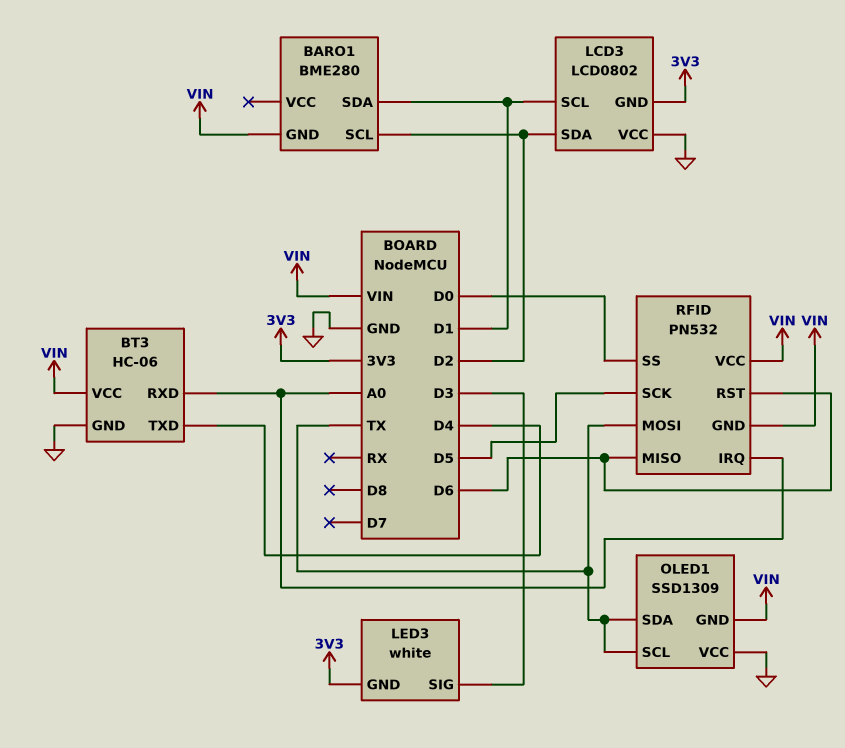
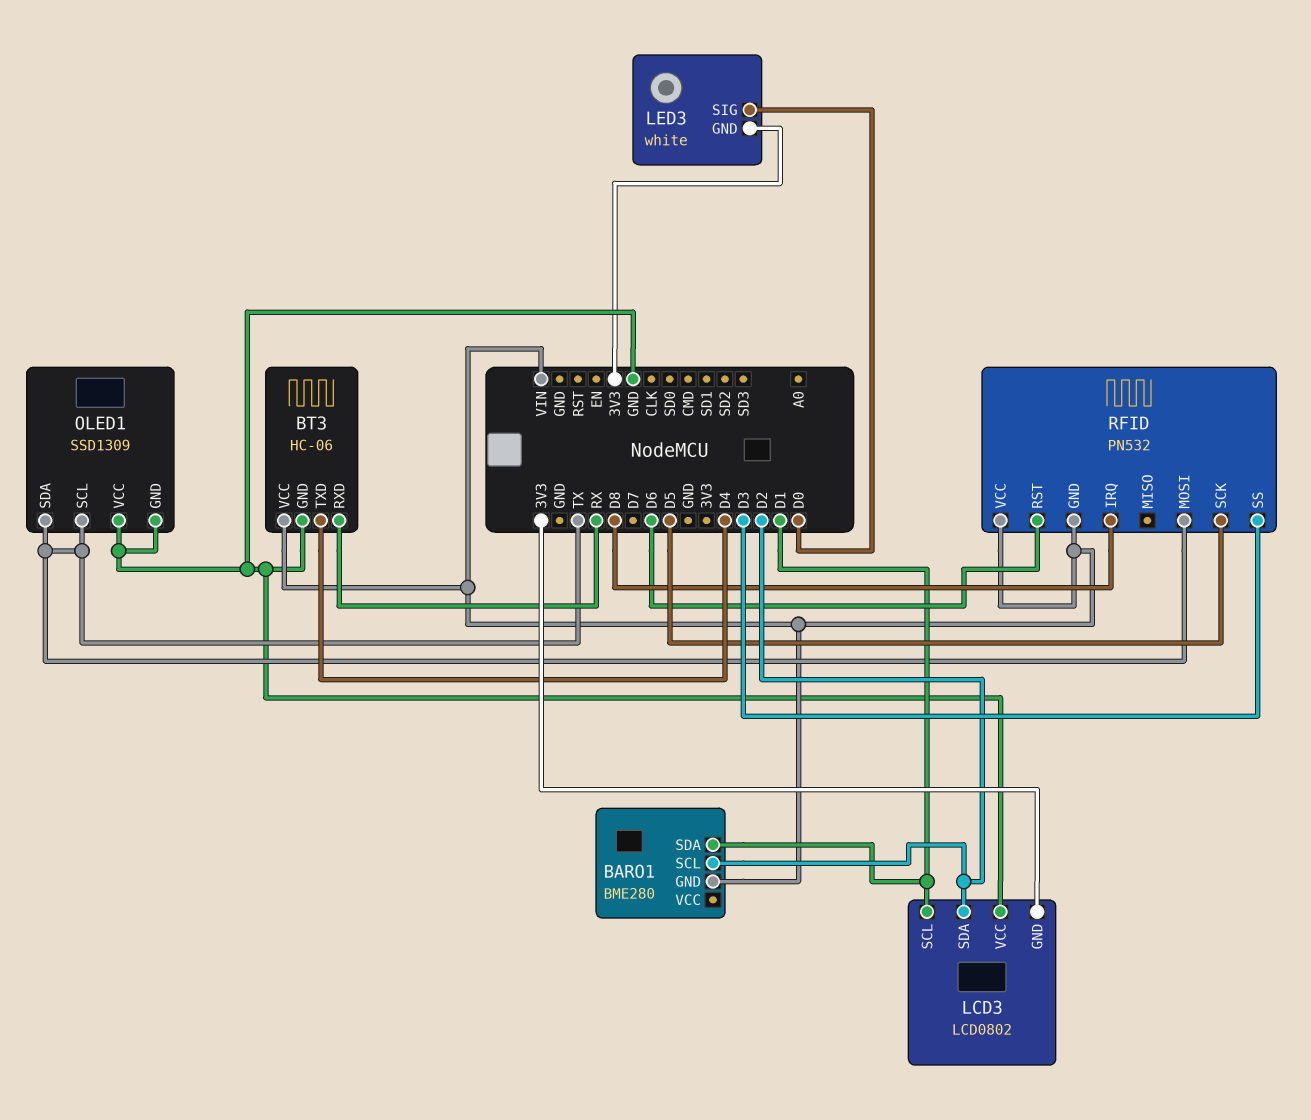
BT3 pin RXD: A0 -> RX
LED3 pin SIG: D3 -> D0
OLED1 pin GND: VIN -> GND
RFID pin IRQ: A0 -> D8
RFID pin MISO: D6 -> none
RFID pin SS: D0 -> D3

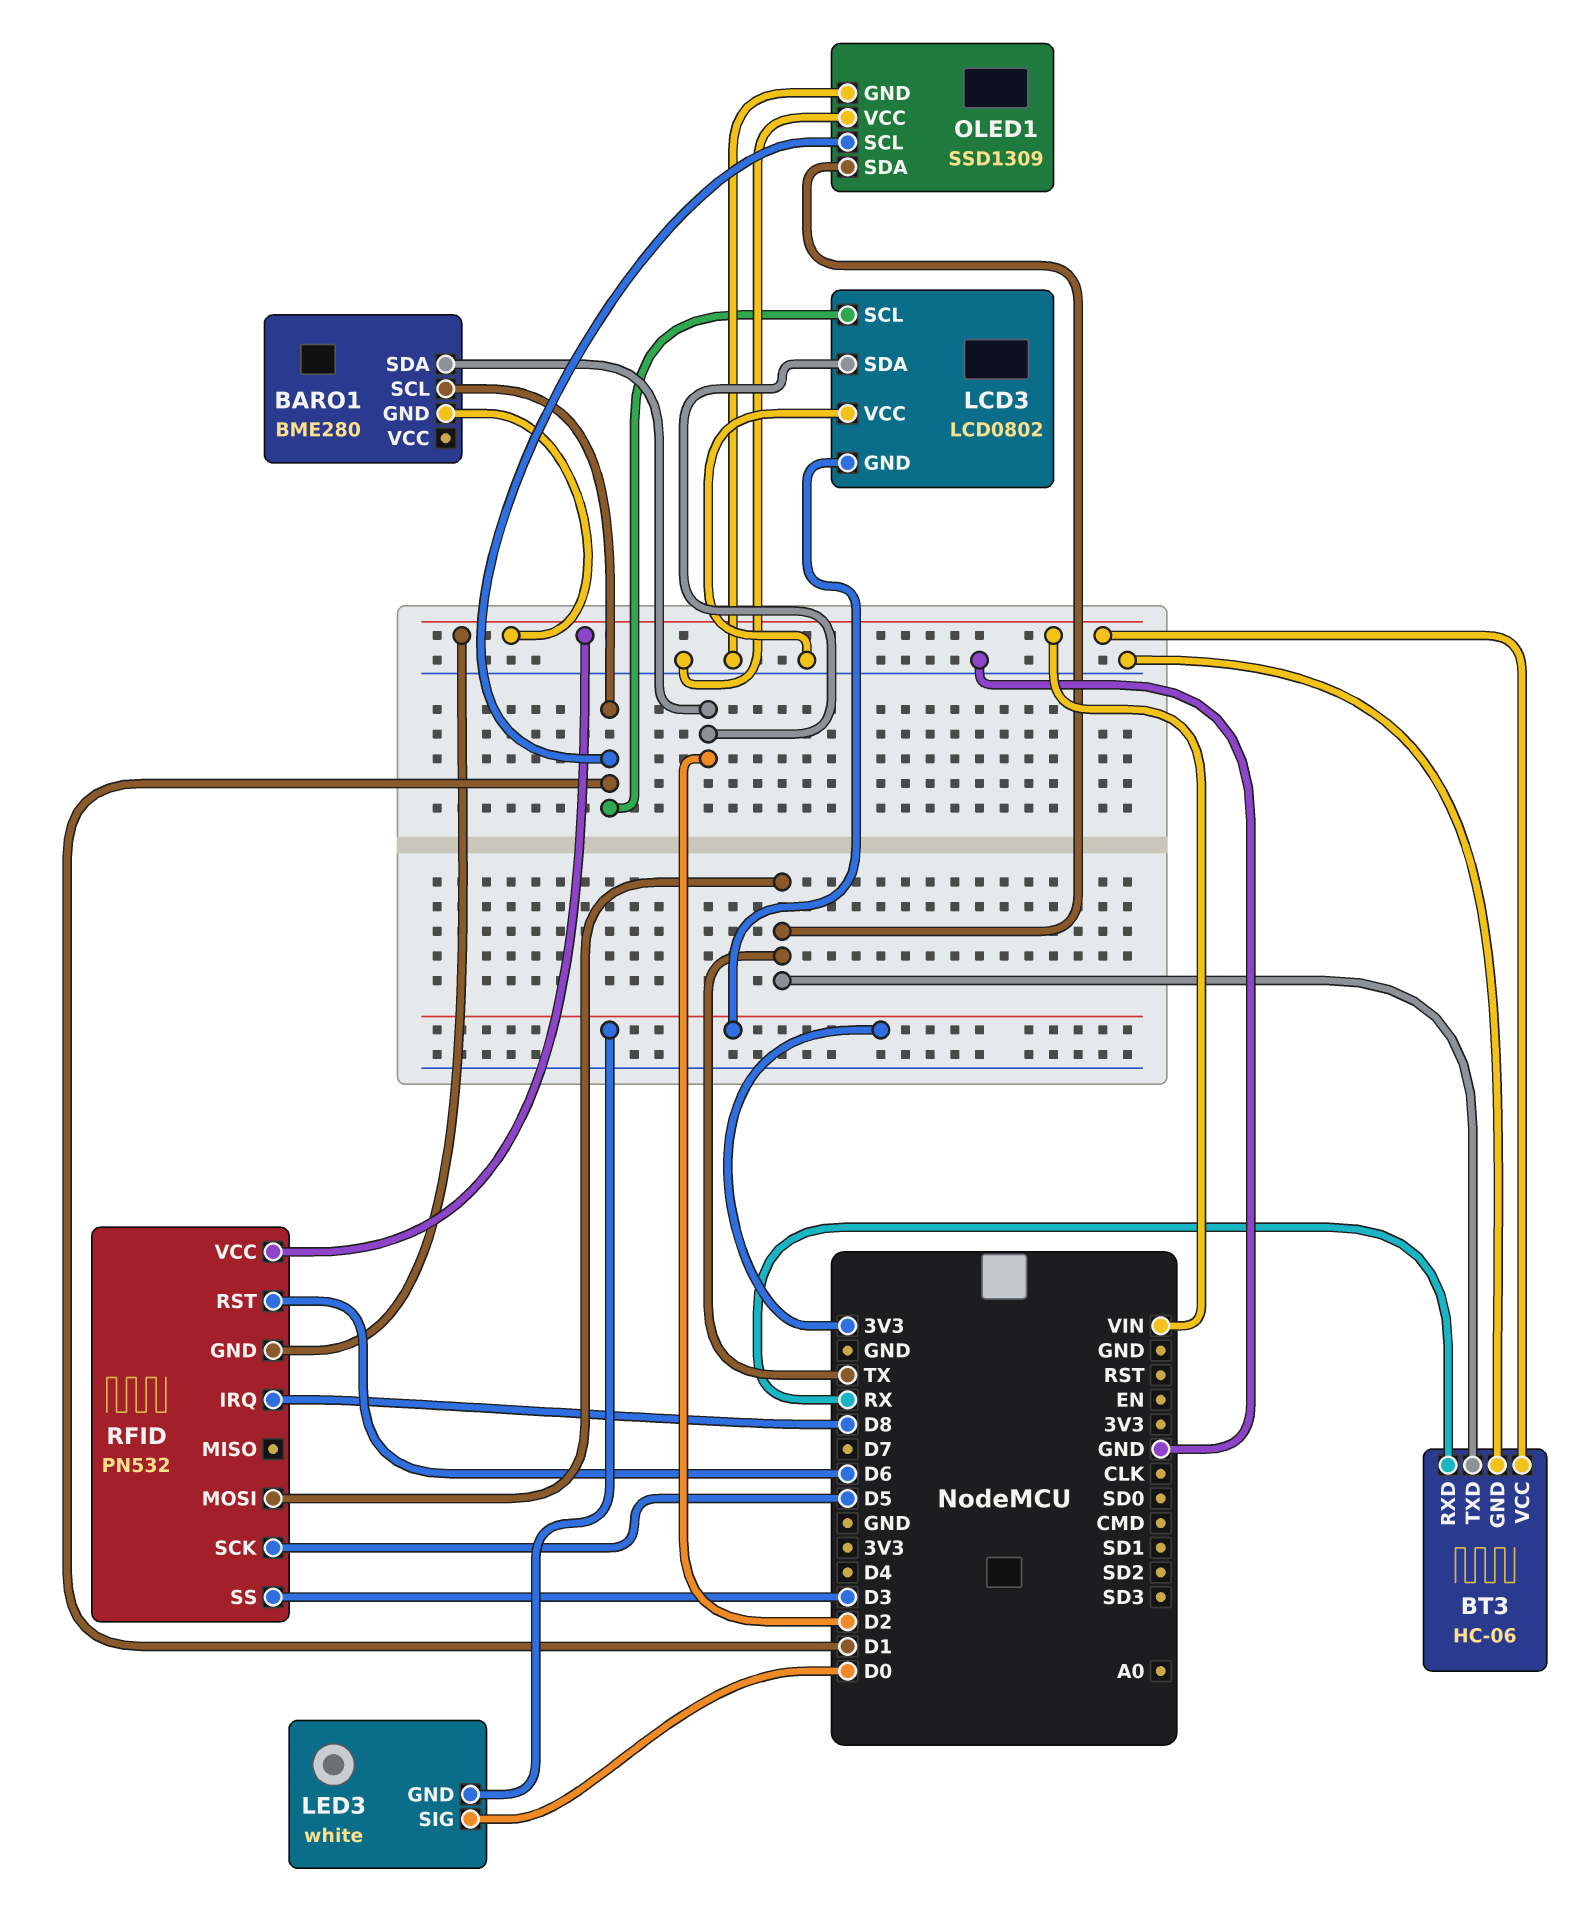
BARO1 pin SCL: D2 -> D1
BARO1 pin SDA: D1 -> D2
BT3 pin TXD: D4 -> TX
OLED1 pin SCL: TX -> D1

